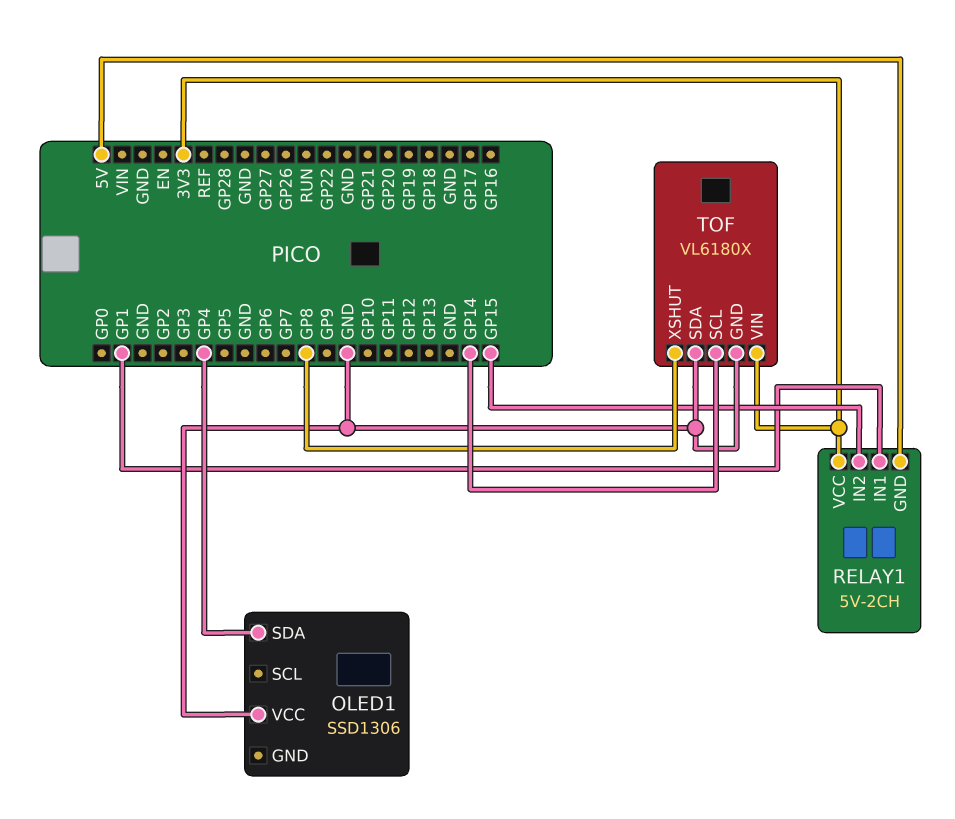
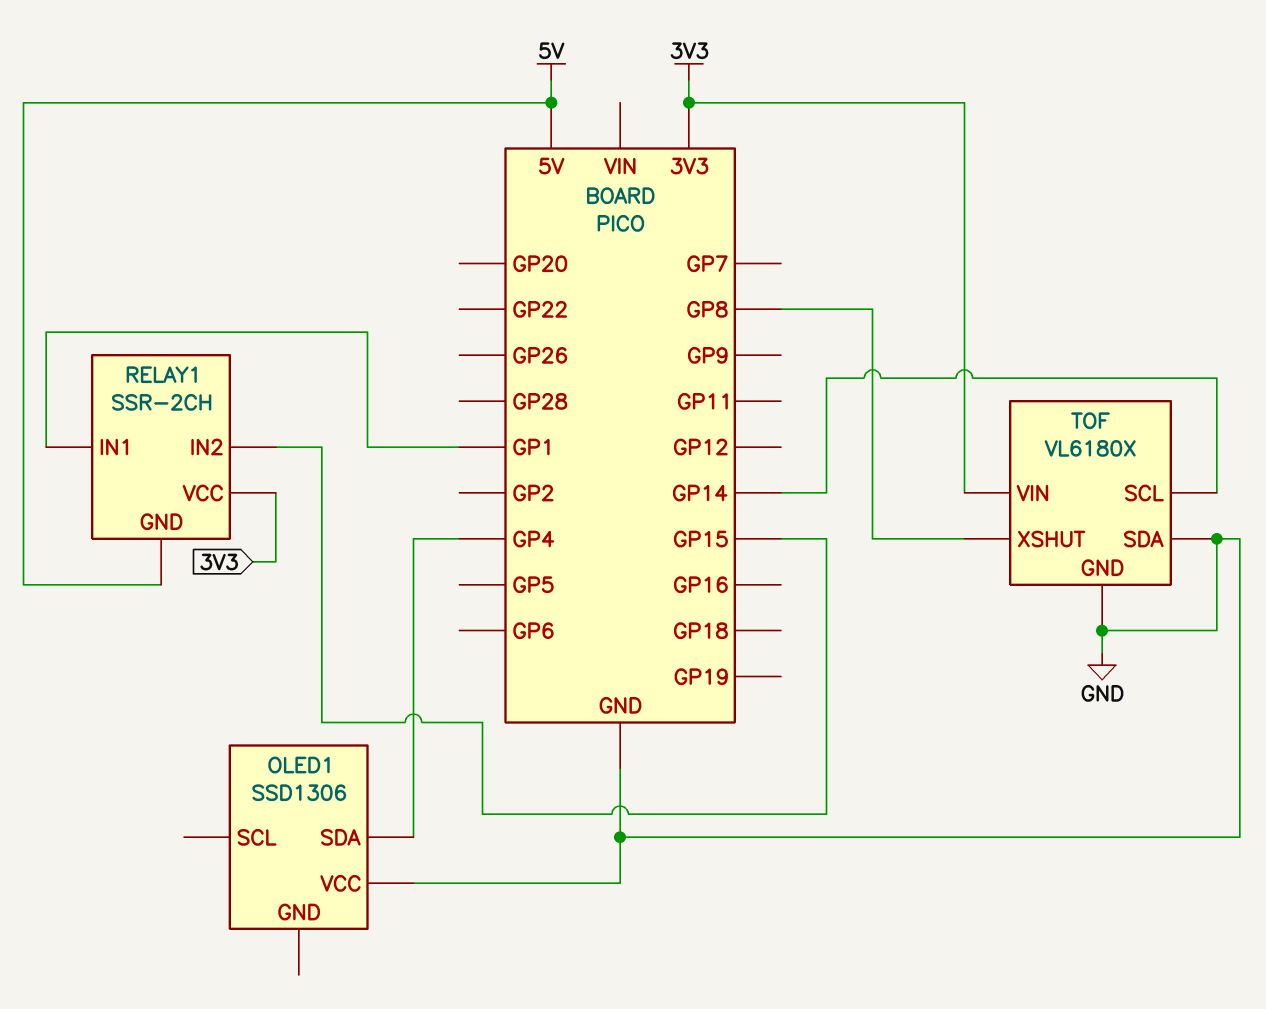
RELAY1: 5V-2CH -> SSR-2CH

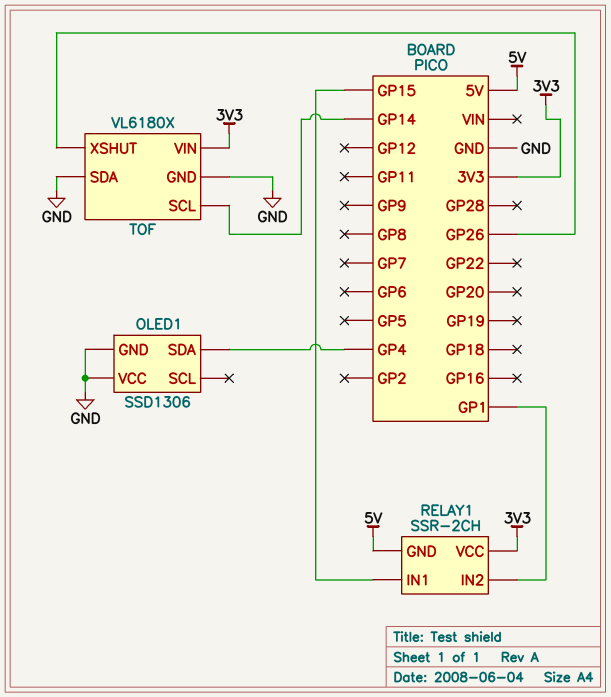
OLED1 pin GND: none -> GND
RELAY1 pin IN1: GP1 -> GP15
RELAY1 pin IN2: GP15 -> GP1
TOF pin XSHUT: GP8 -> GP26

